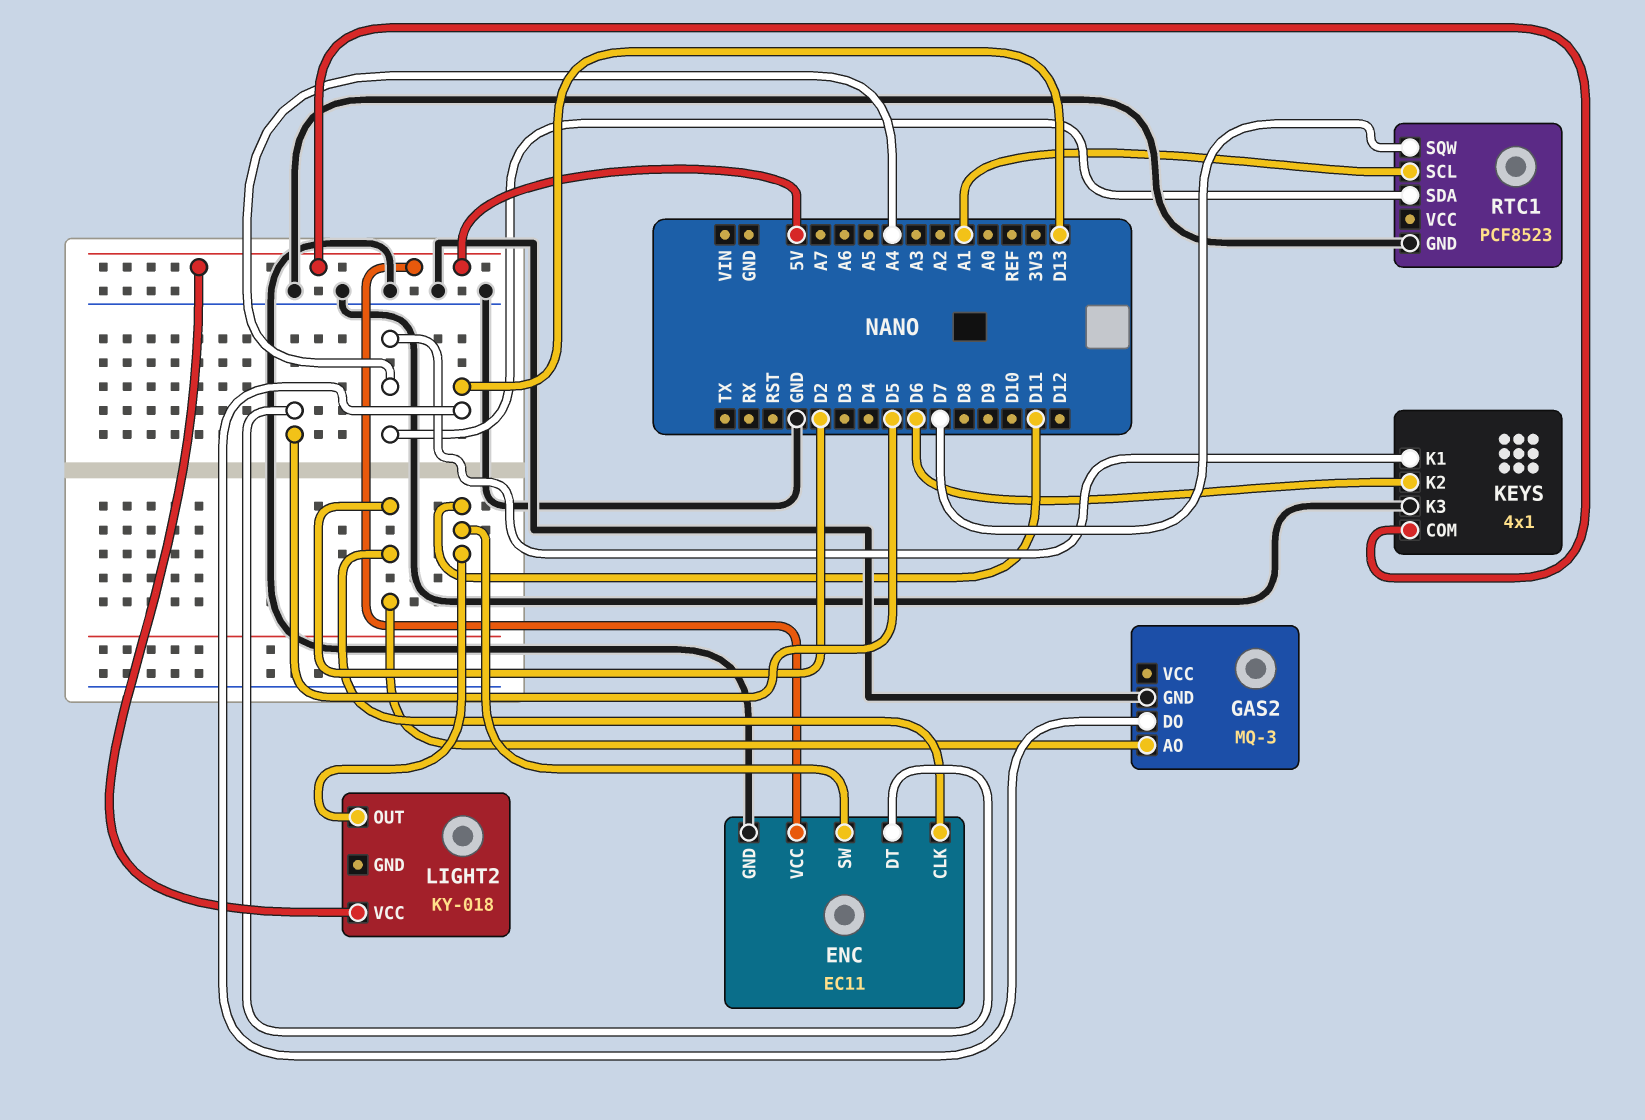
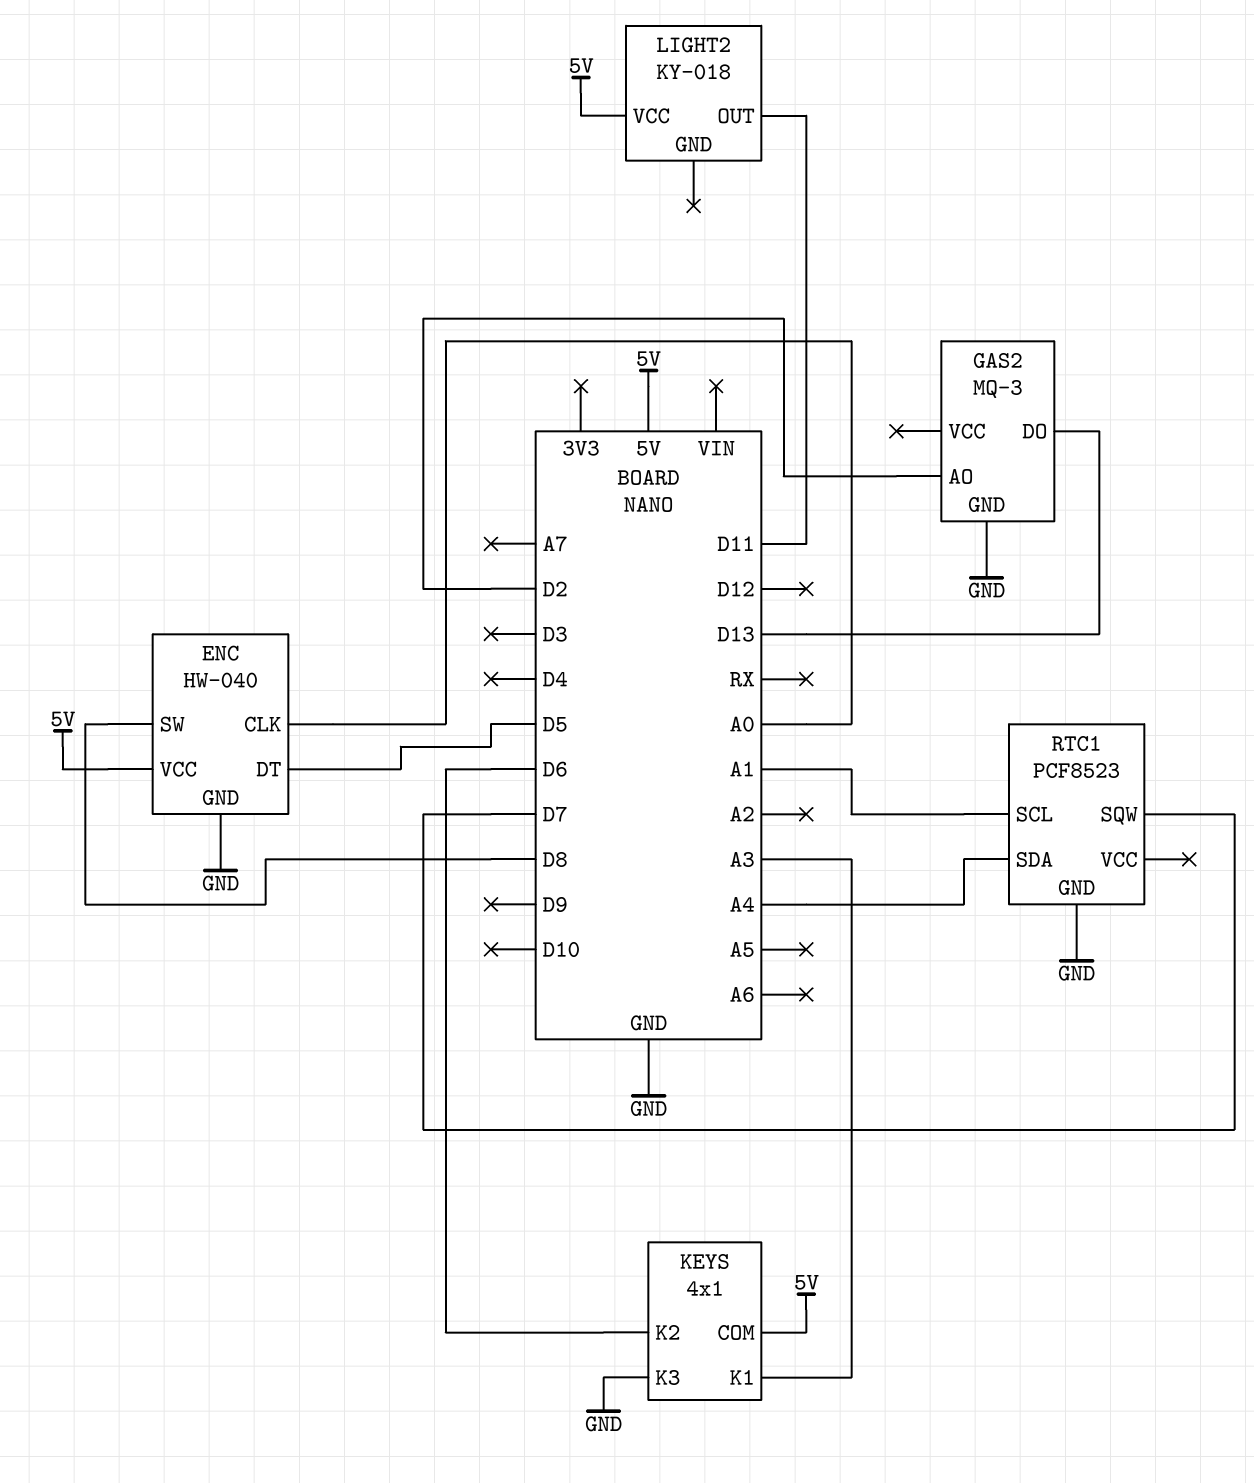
ENC: EC11 -> HW-040
ENC pin CLK: D2 -> A0
ENC pin SW: D11 -> D8
KEYS pin K1: A4 -> A3

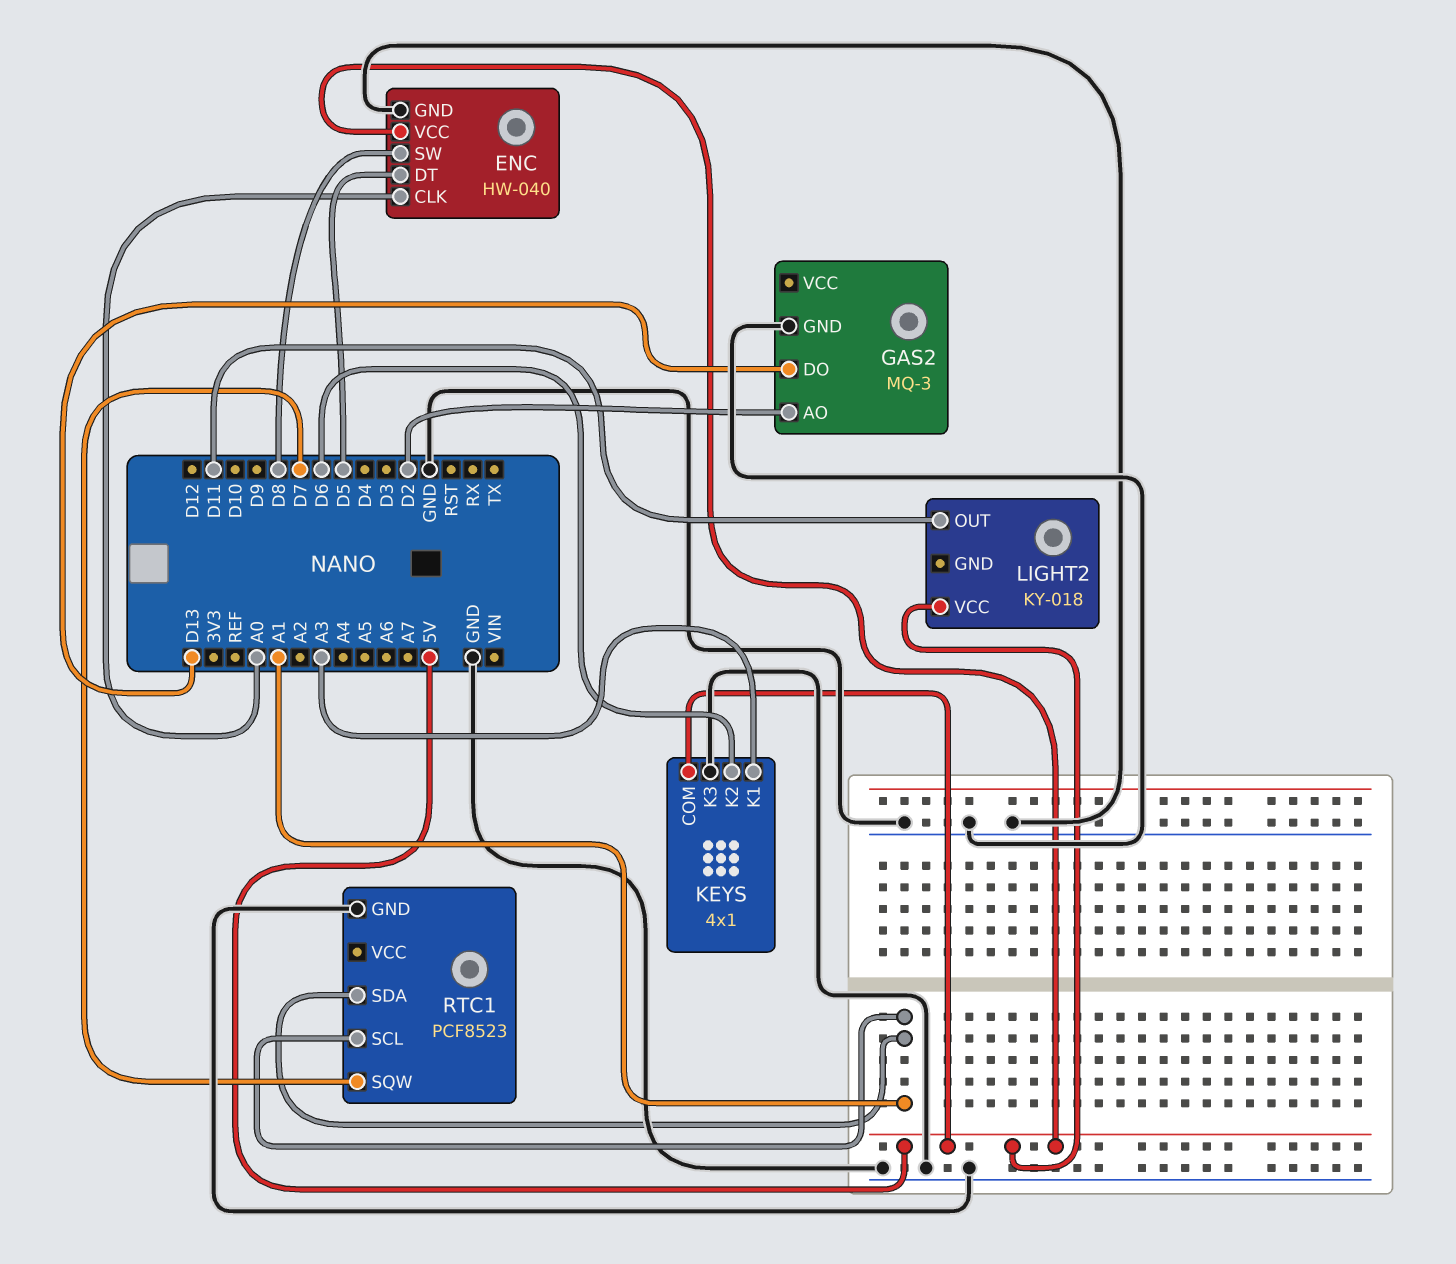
RTC1 pin SDA: A4 -> A1

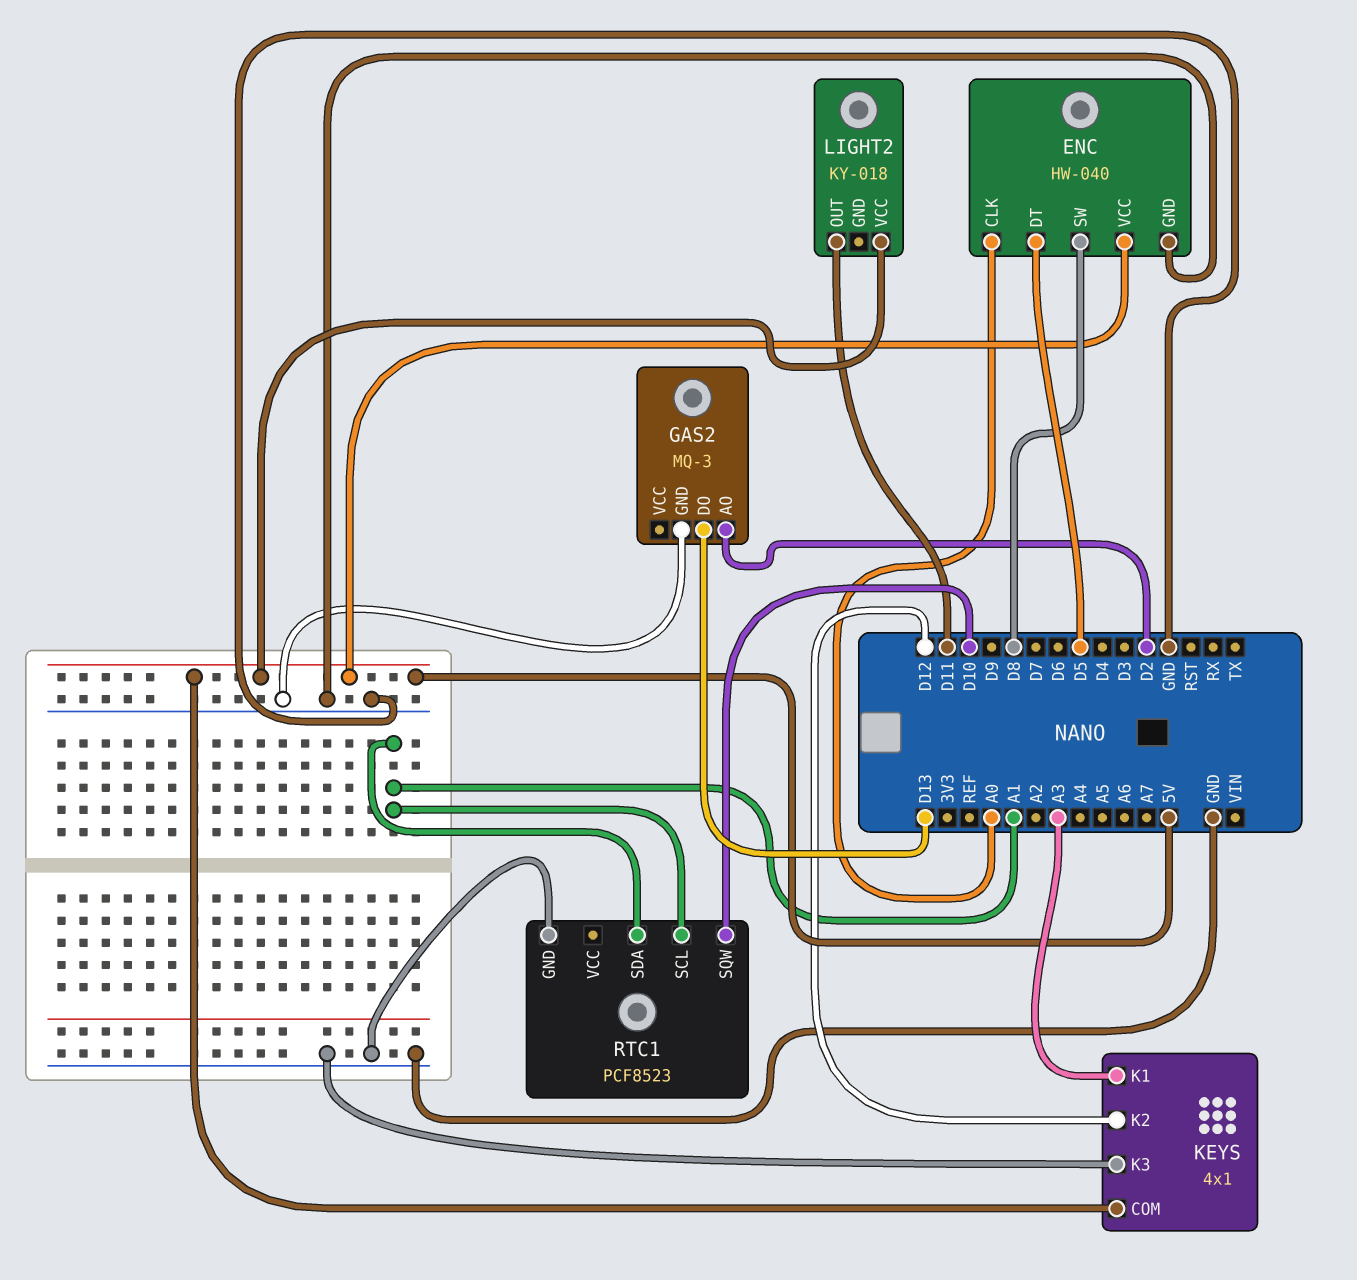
KEYS pin K2: D6 -> D12
RTC1 pin SQW: D7 -> D10

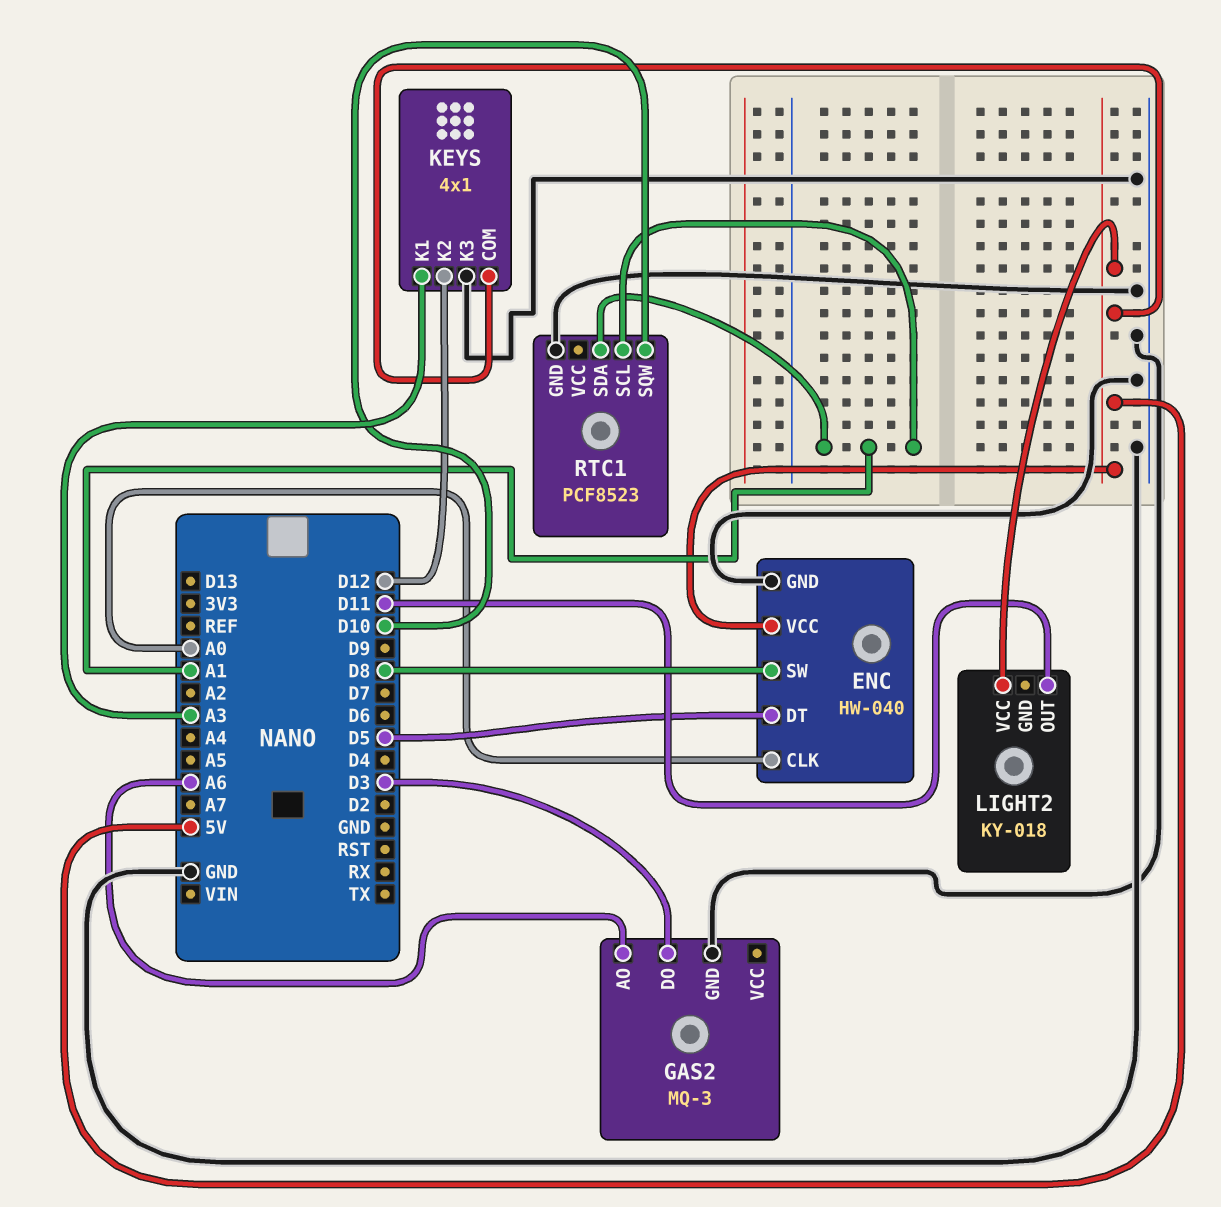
GAS2 pin AO: D2 -> A6
GAS2 pin DO: D13 -> D3

